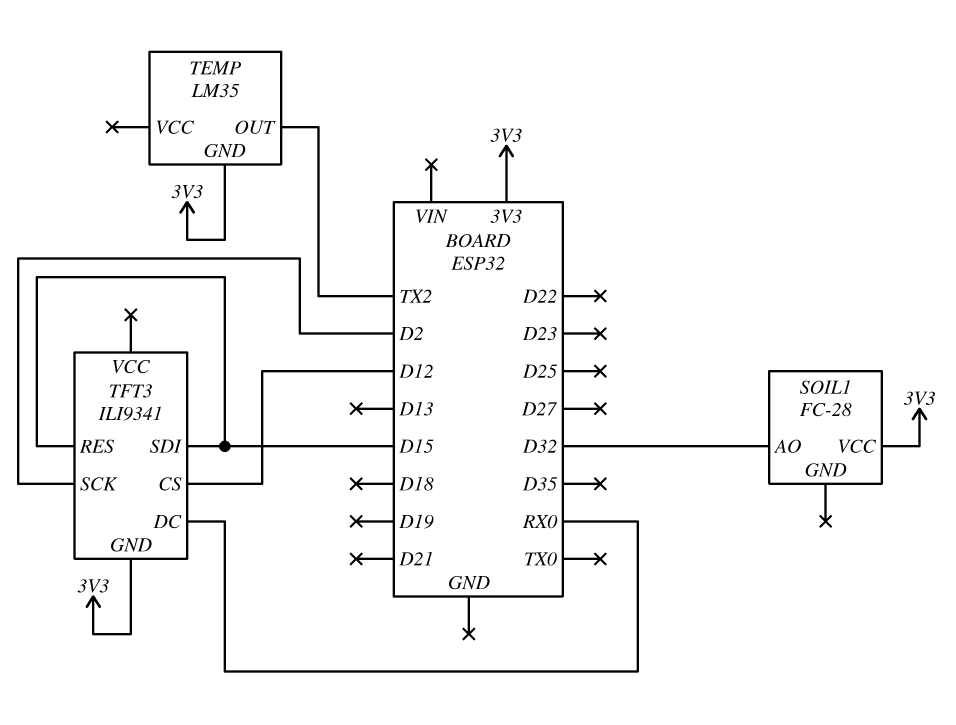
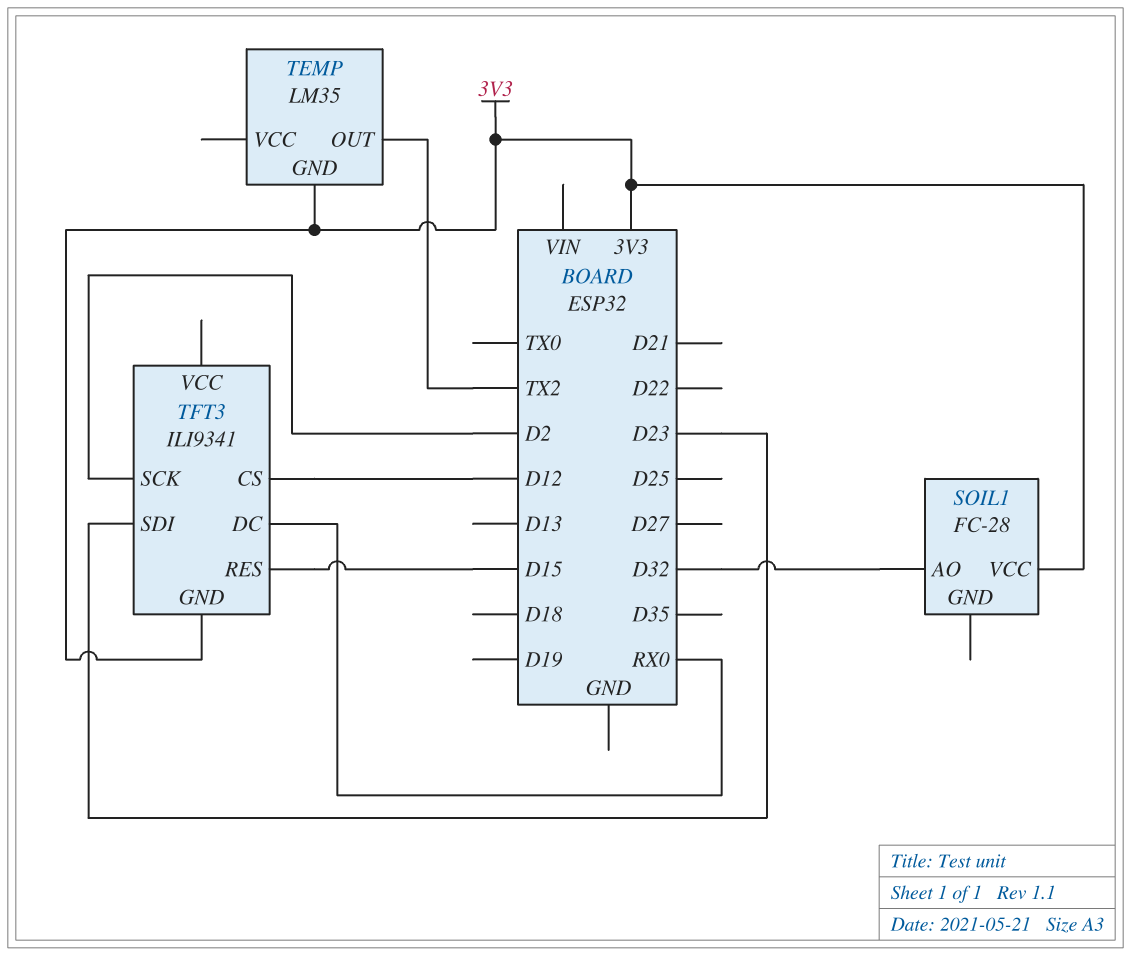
TFT3 pin SDI: D15 -> D23

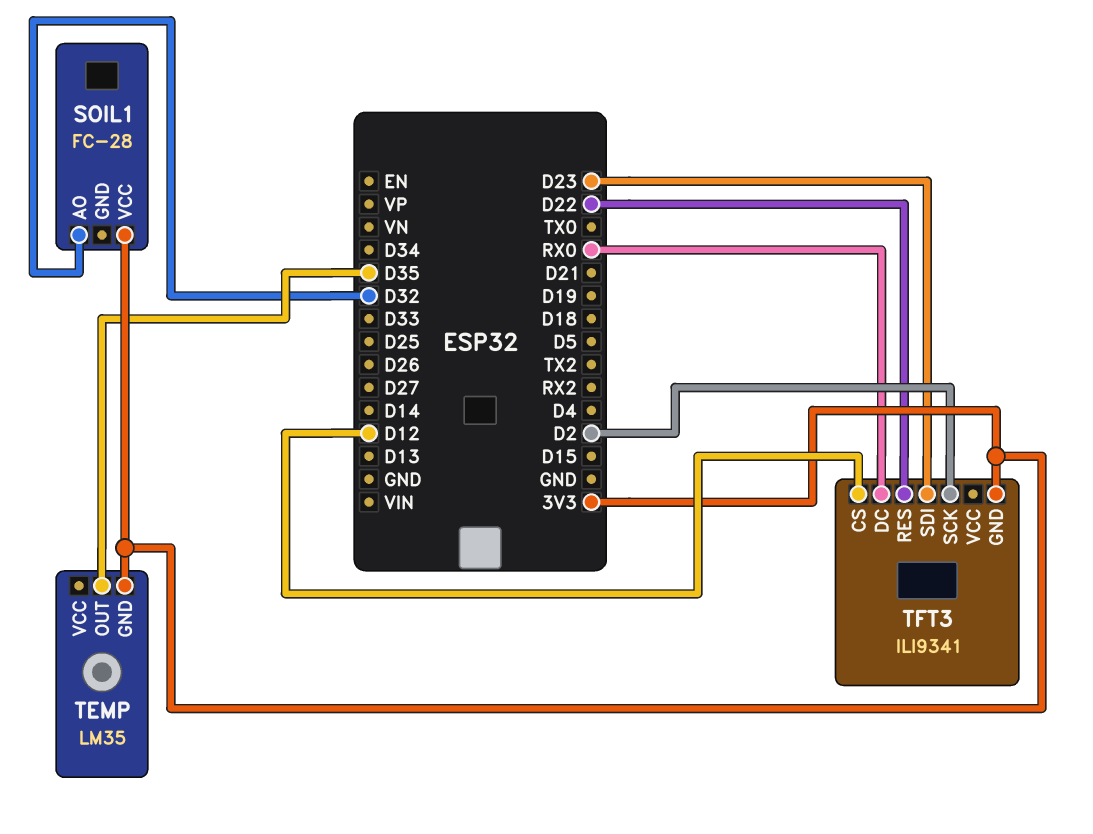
TEMP pin OUT: TX2 -> D35
TFT3 pin RES: D15 -> D22

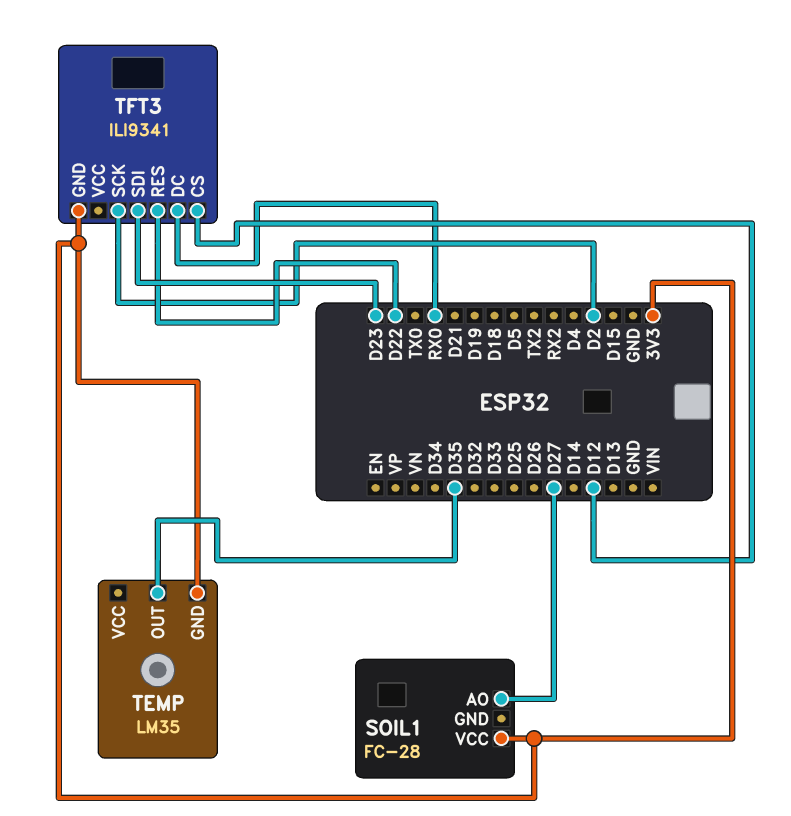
SOIL1 pin AO: D32 -> D27

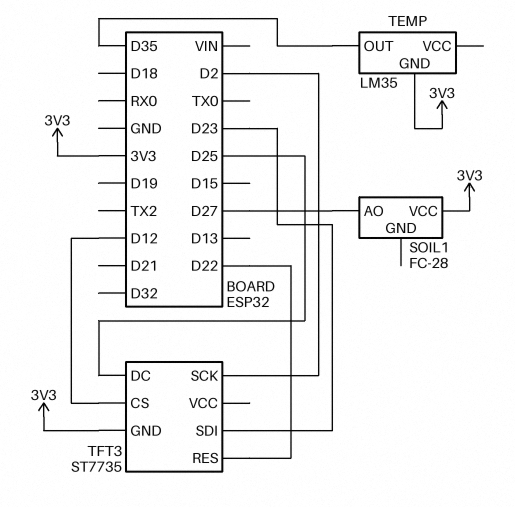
TFT3: ILI9341 -> ST7735
TFT3 pin DC: RX0 -> D25

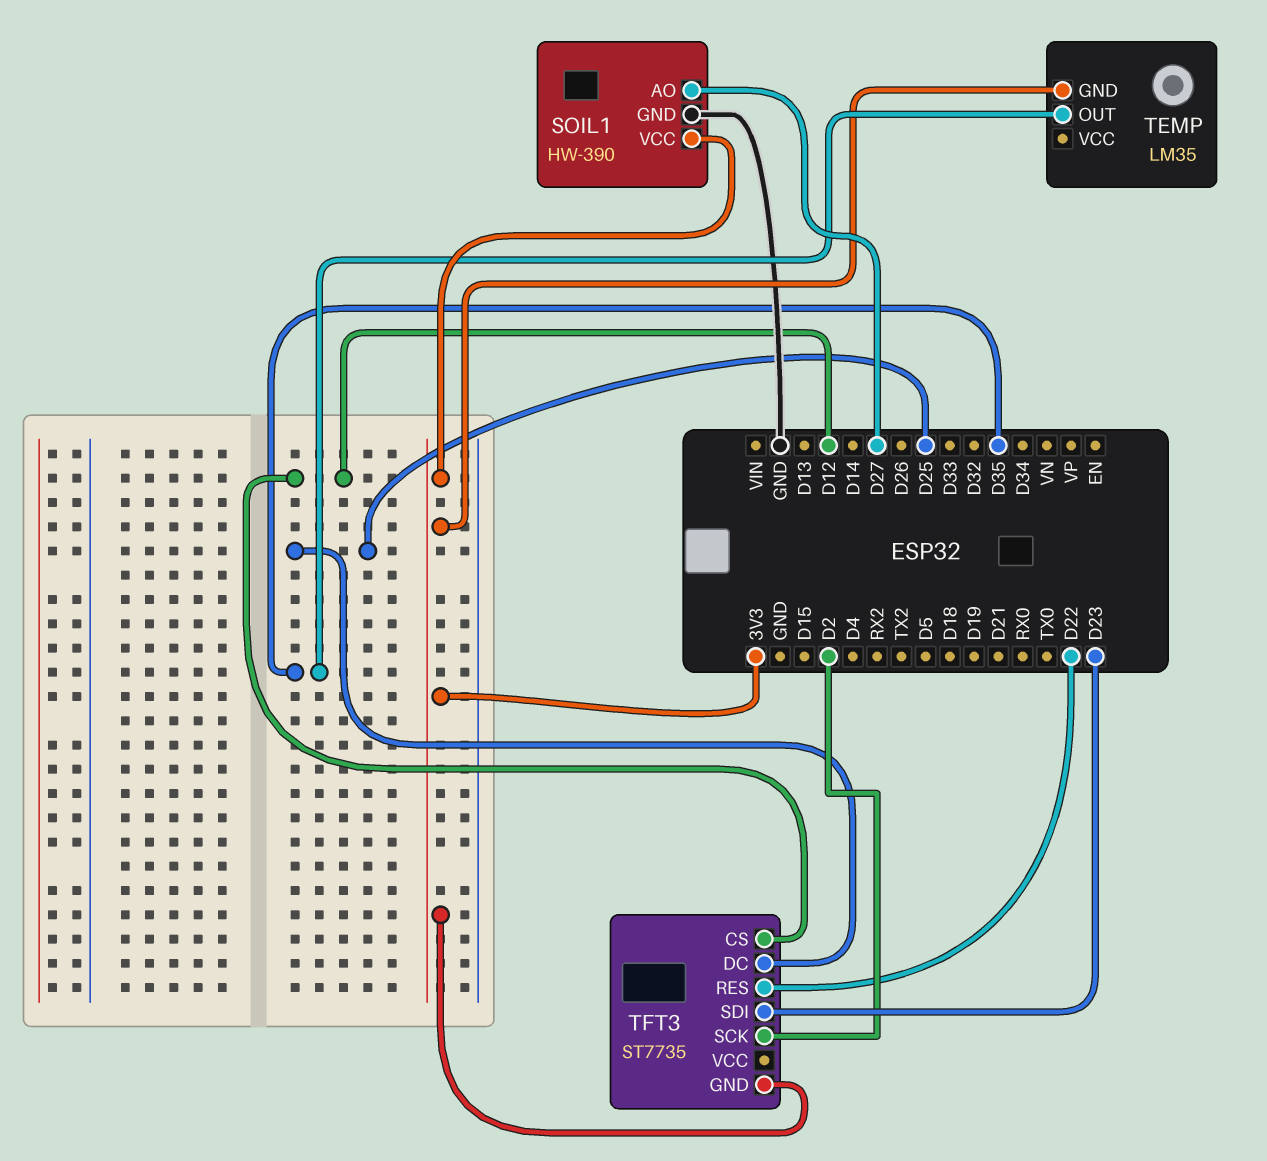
SOIL1: FC-28 -> HW-390
SOIL1 pin GND: none -> GND

